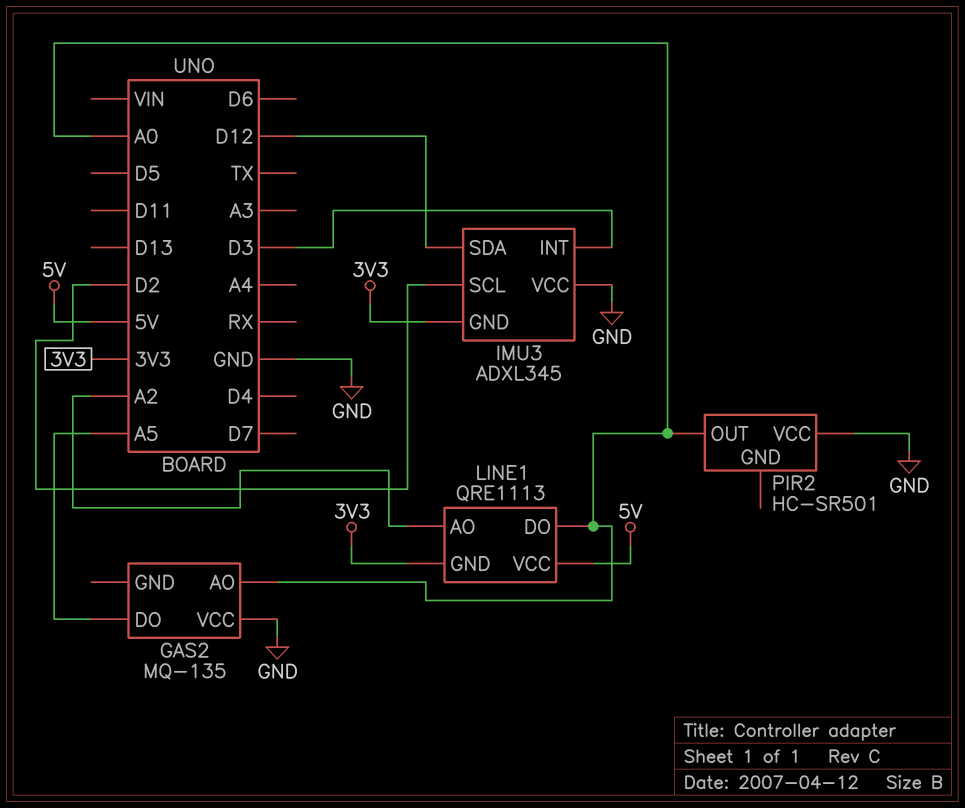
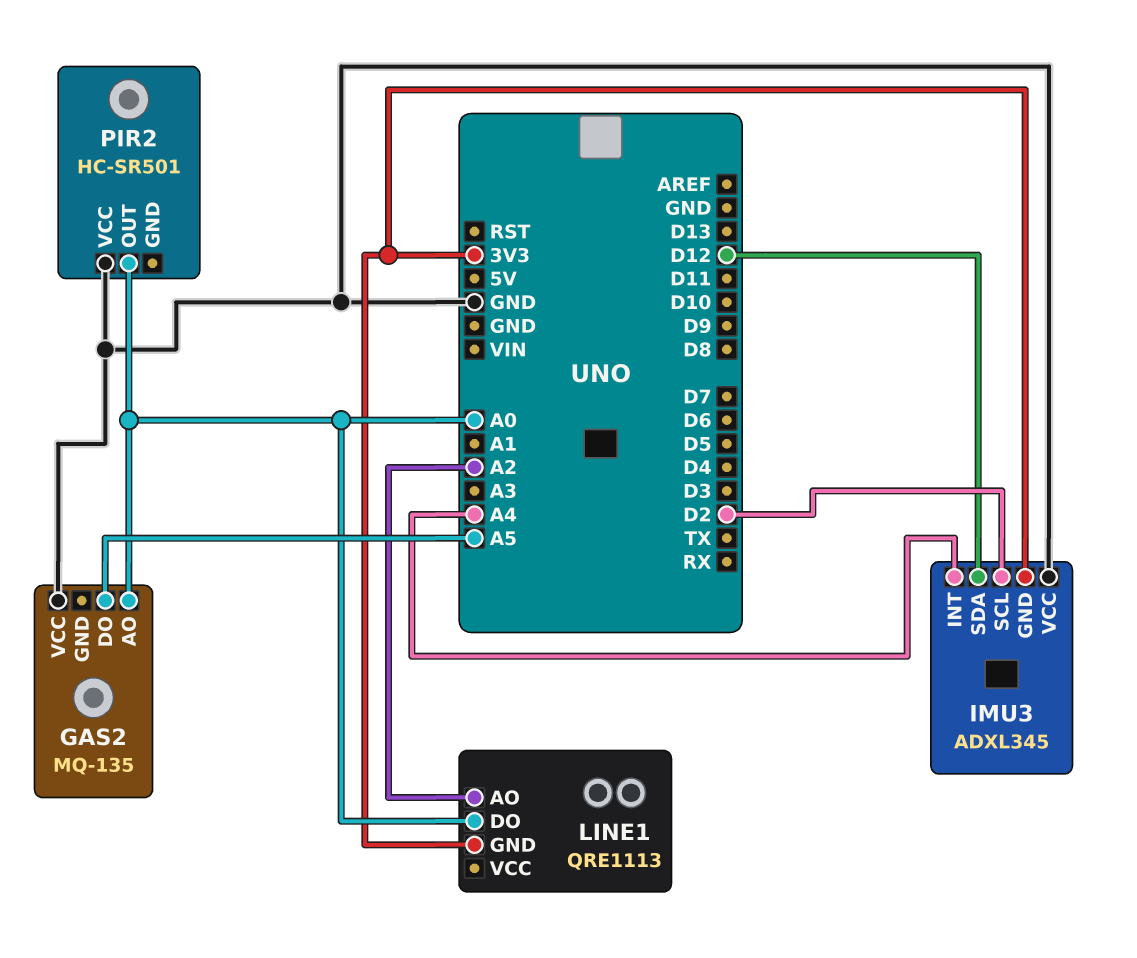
IMU3 pin INT: D3 -> A4
LINE1 pin VCC: 5V -> none

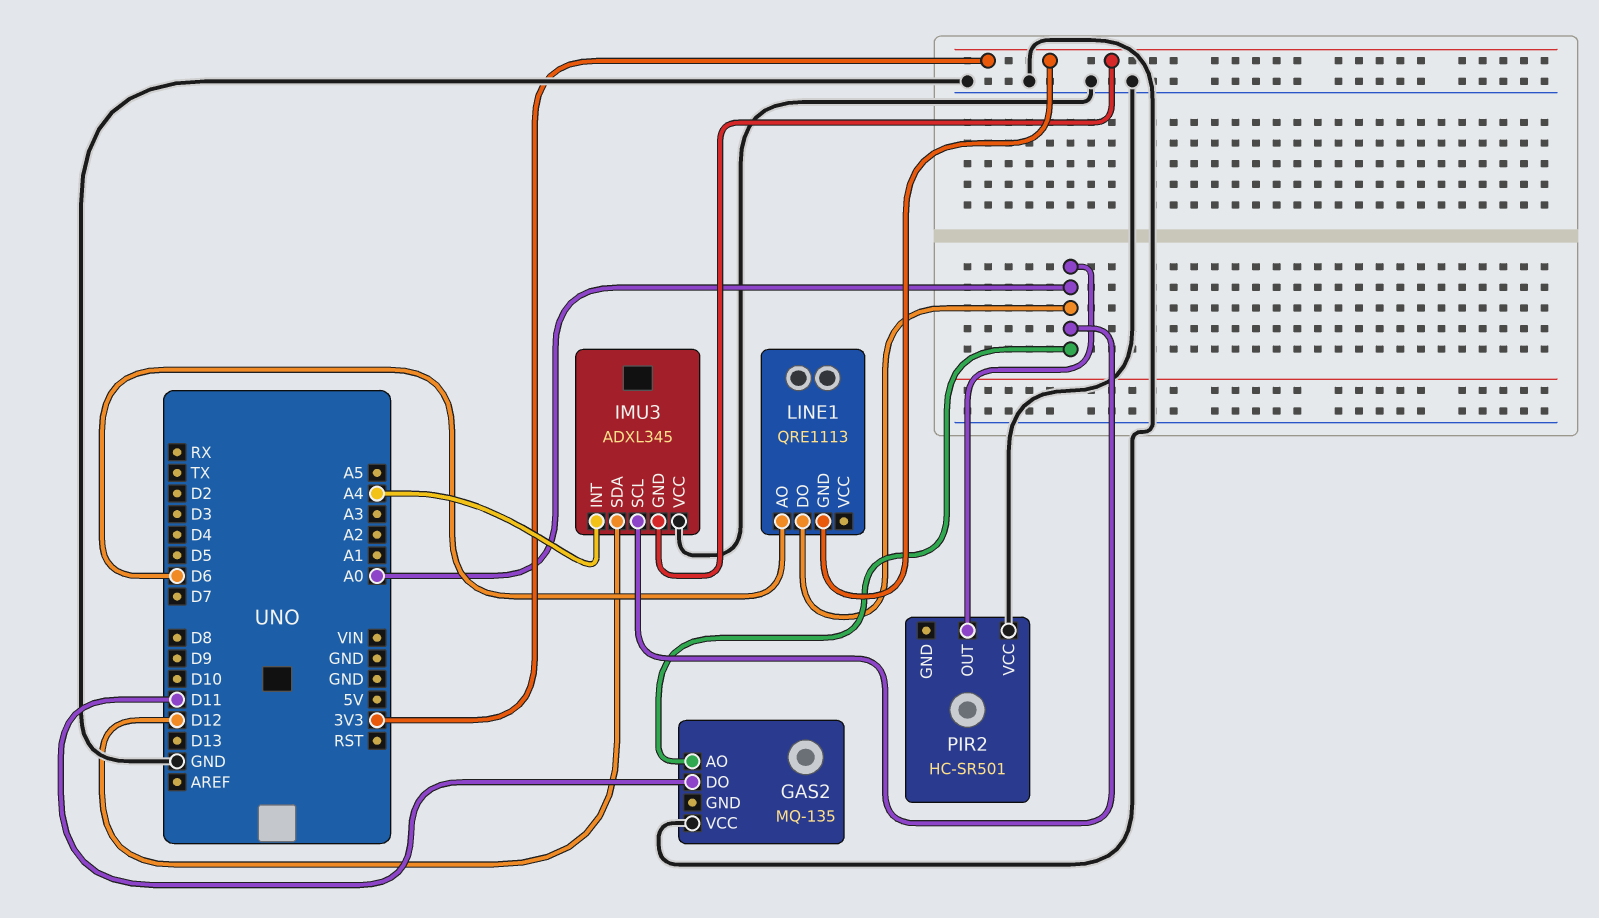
GAS2 pin DO: A5 -> D11
IMU3 pin SCL: D2 -> A0
LINE1 pin AO: A2 -> D6

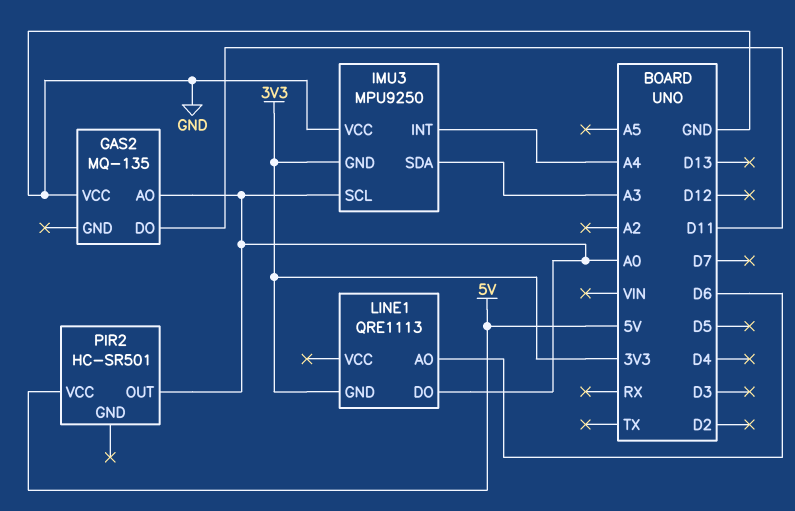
IMU3: ADXL345 -> MPU9250
IMU3 pin SDA: D12 -> A3
PIR2 pin VCC: GND -> 5V

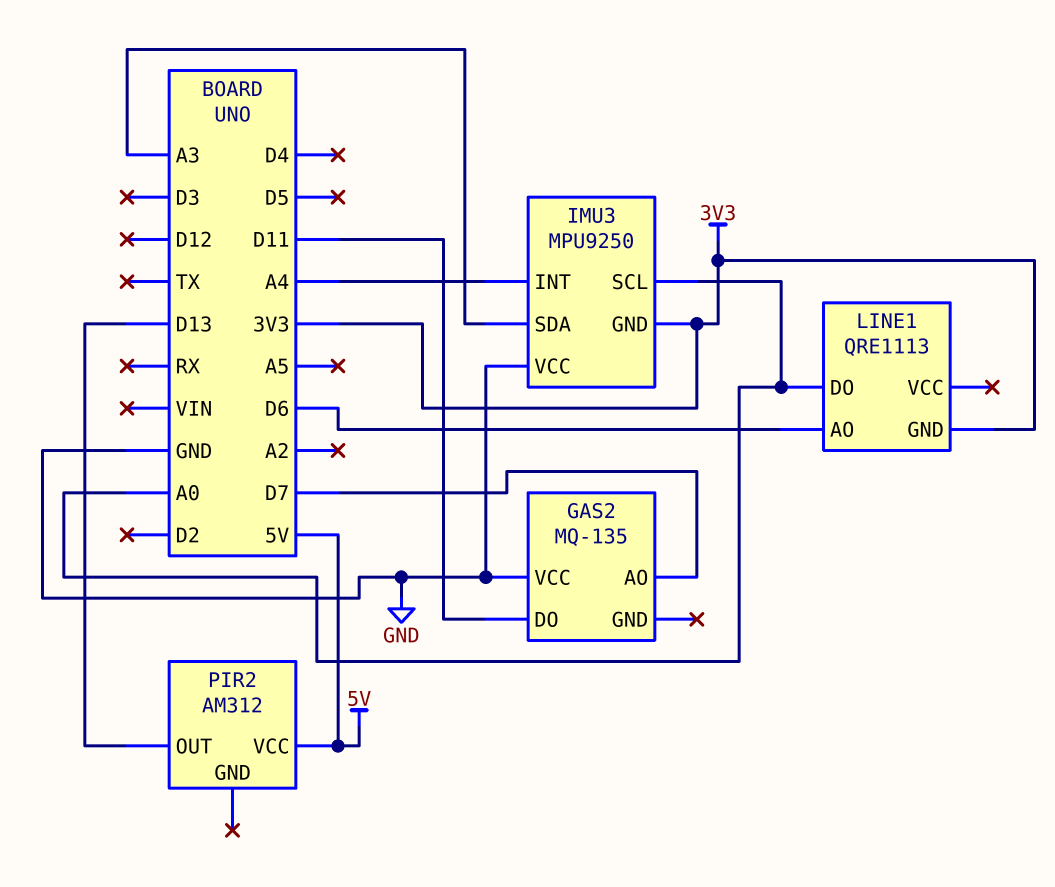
GAS2 pin AO: A0 -> D7
PIR2: HC-SR501 -> AM312
PIR2 pin OUT: A0 -> D13

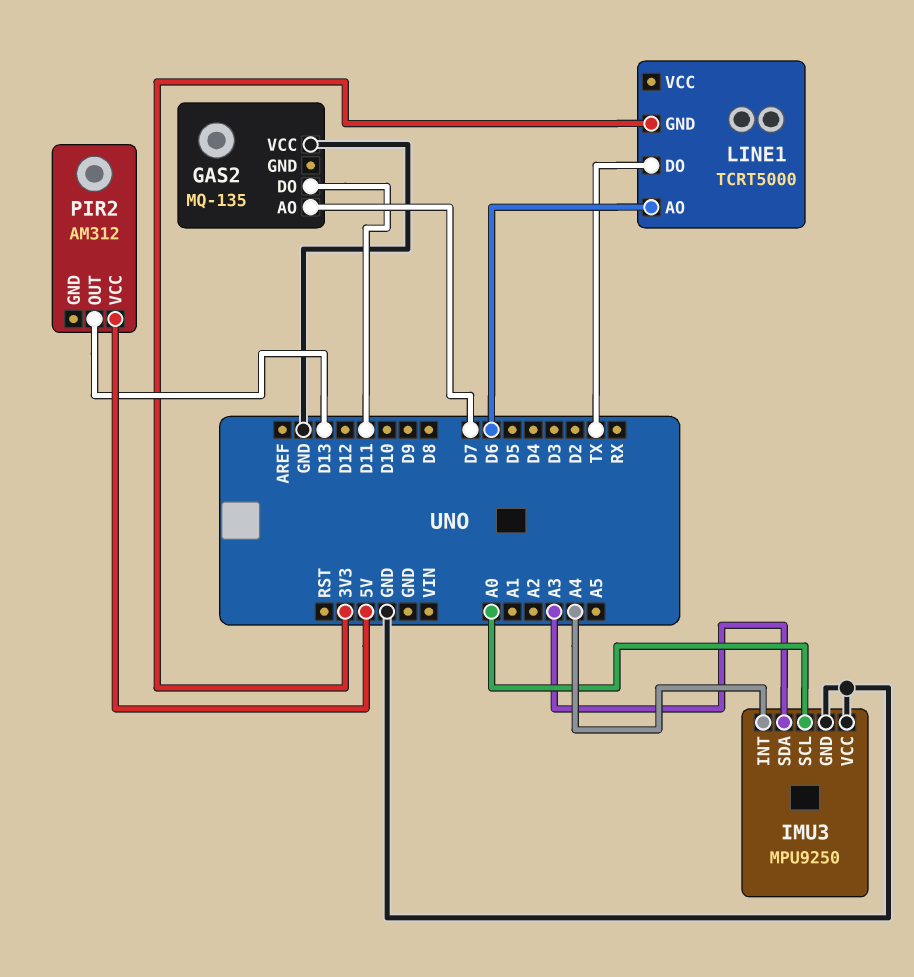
IMU3 pin GND: 3V3 -> GND
LINE1: QRE1113 -> TCRT5000
LINE1 pin DO: A0 -> TX

